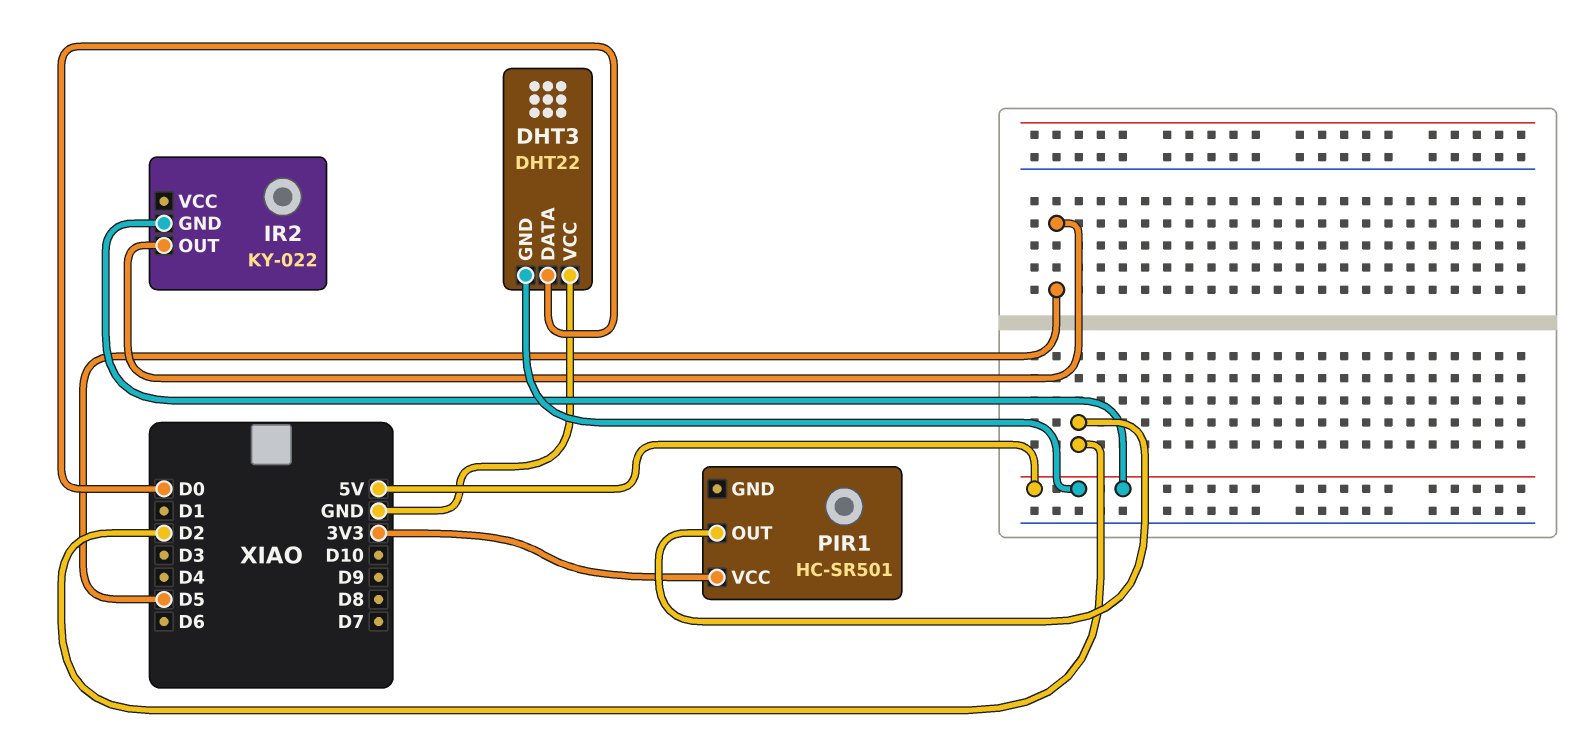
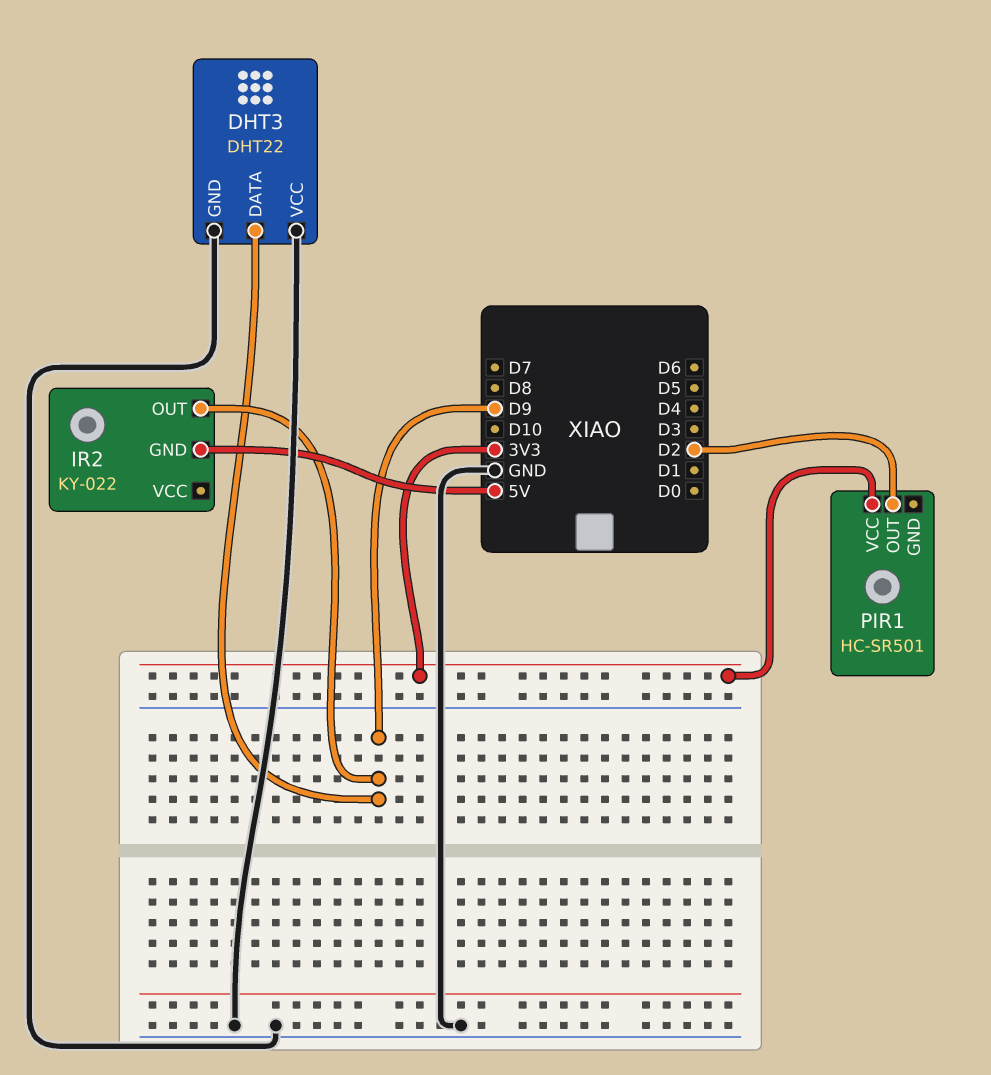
DHT3 pin DATA: D0 -> D9
DHT3 pin GND: 5V -> GND
IR2 pin OUT: D5 -> D9

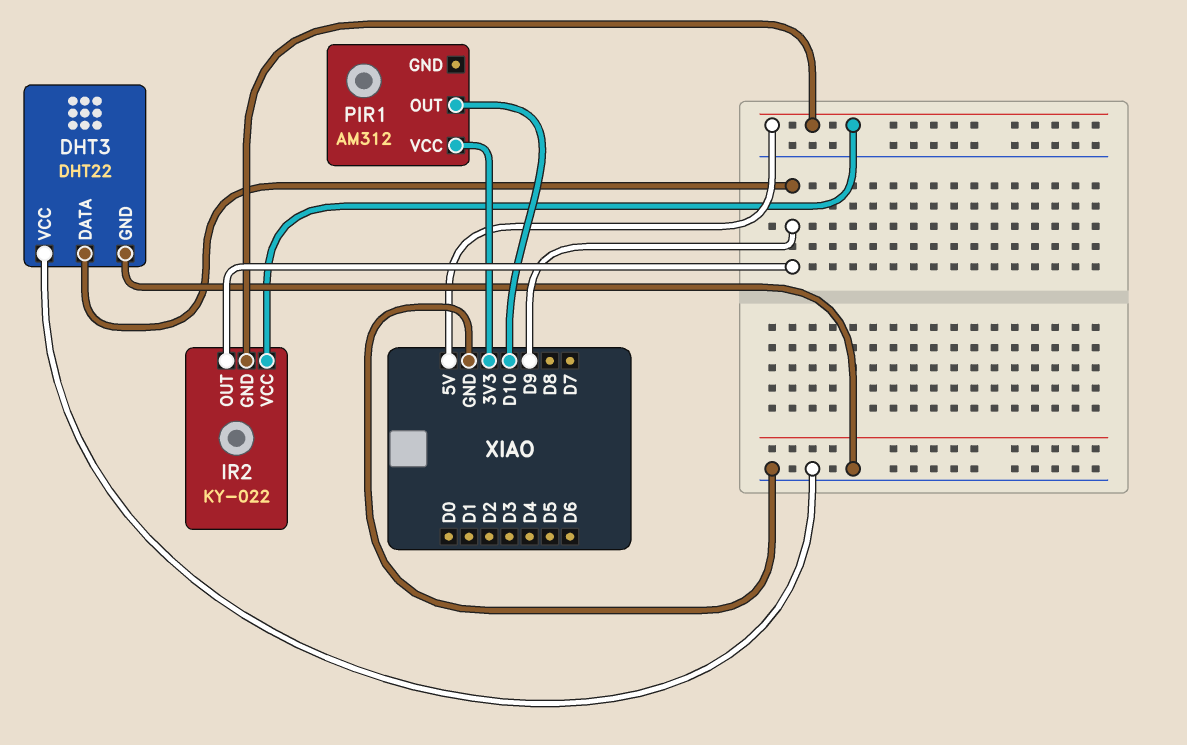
IR2 pin VCC: none -> 5V
PIR1: HC-SR501 -> AM312
PIR1 pin OUT: D2 -> D10

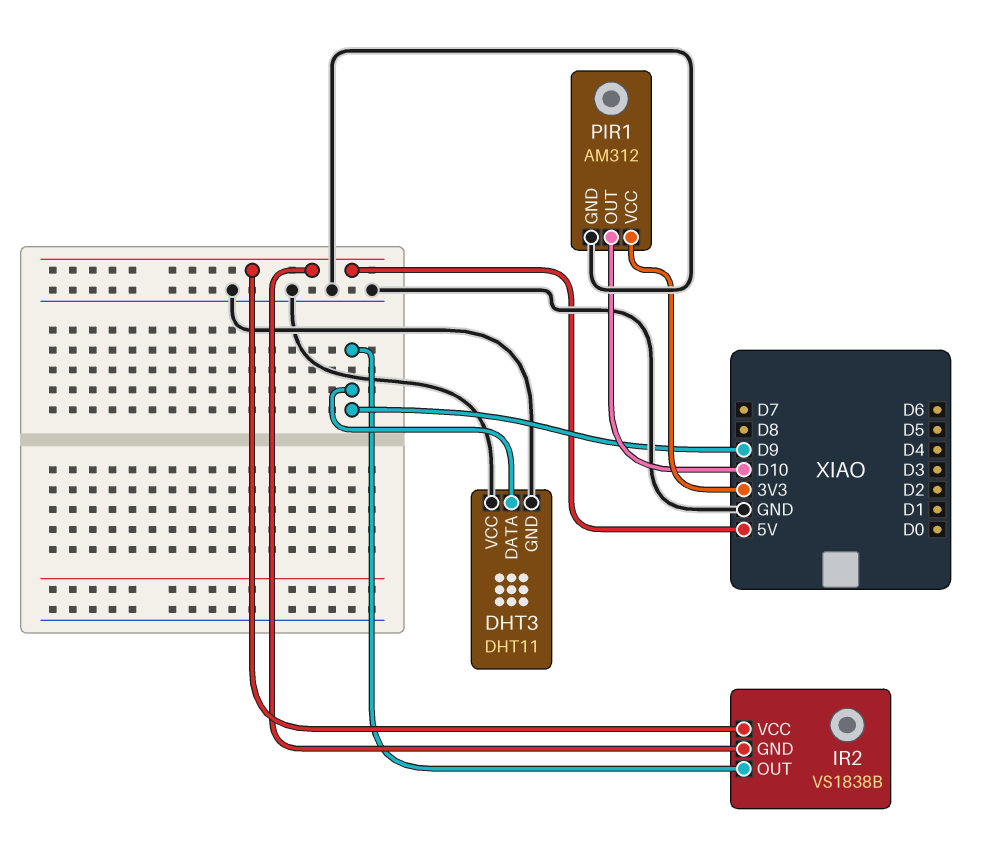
DHT3: DHT22 -> DHT11
IR2: KY-022 -> VS1838B
PIR1 pin GND: none -> GND

